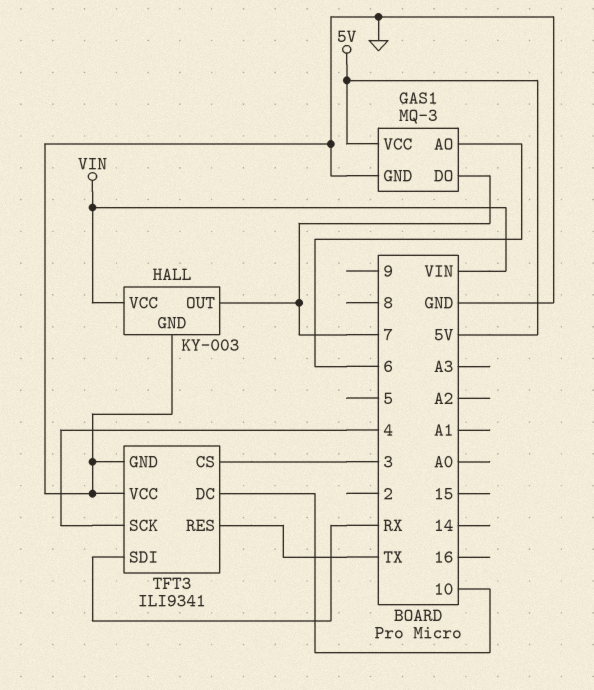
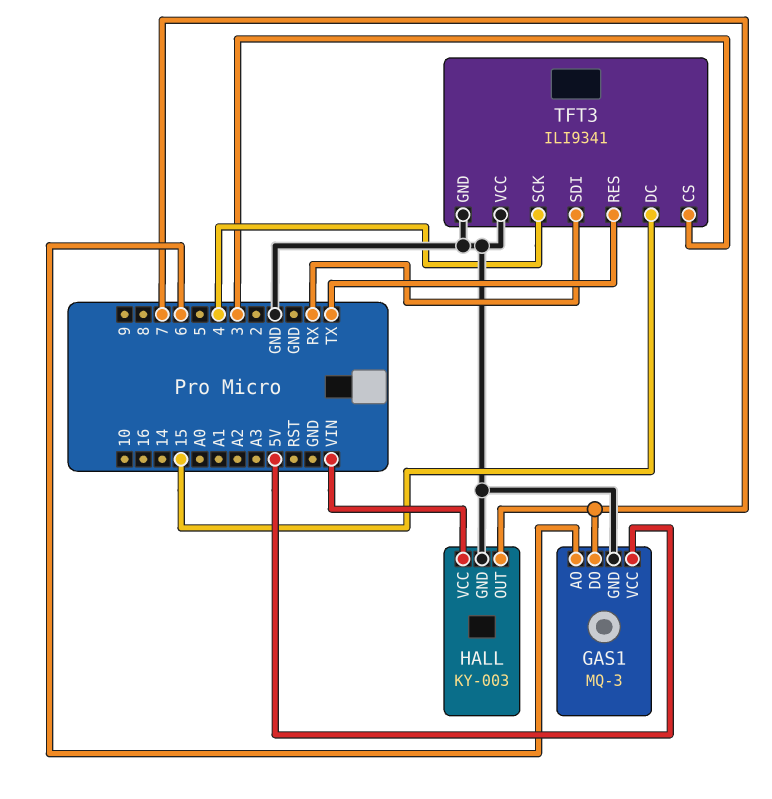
TFT3 pin DC: 10 -> 15

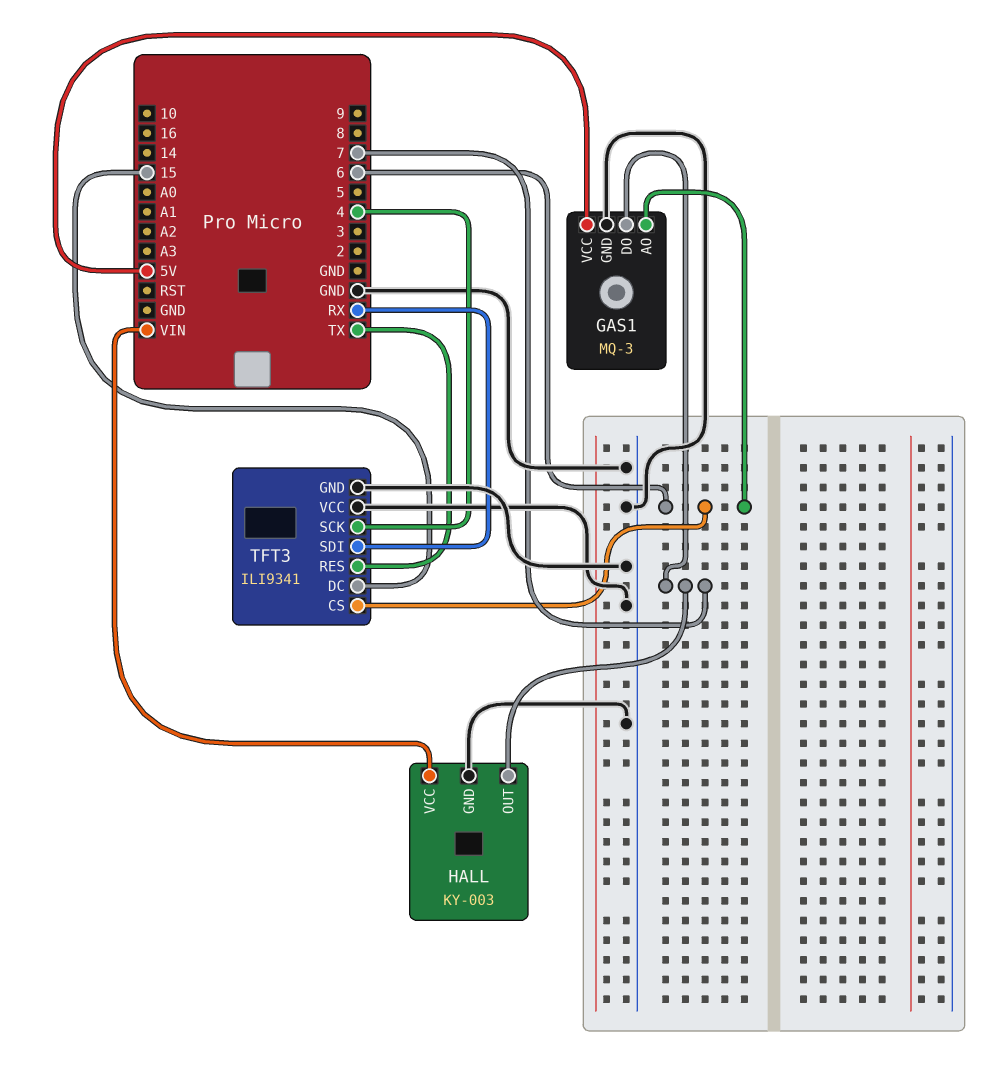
TFT3 pin CS: 3 -> 6

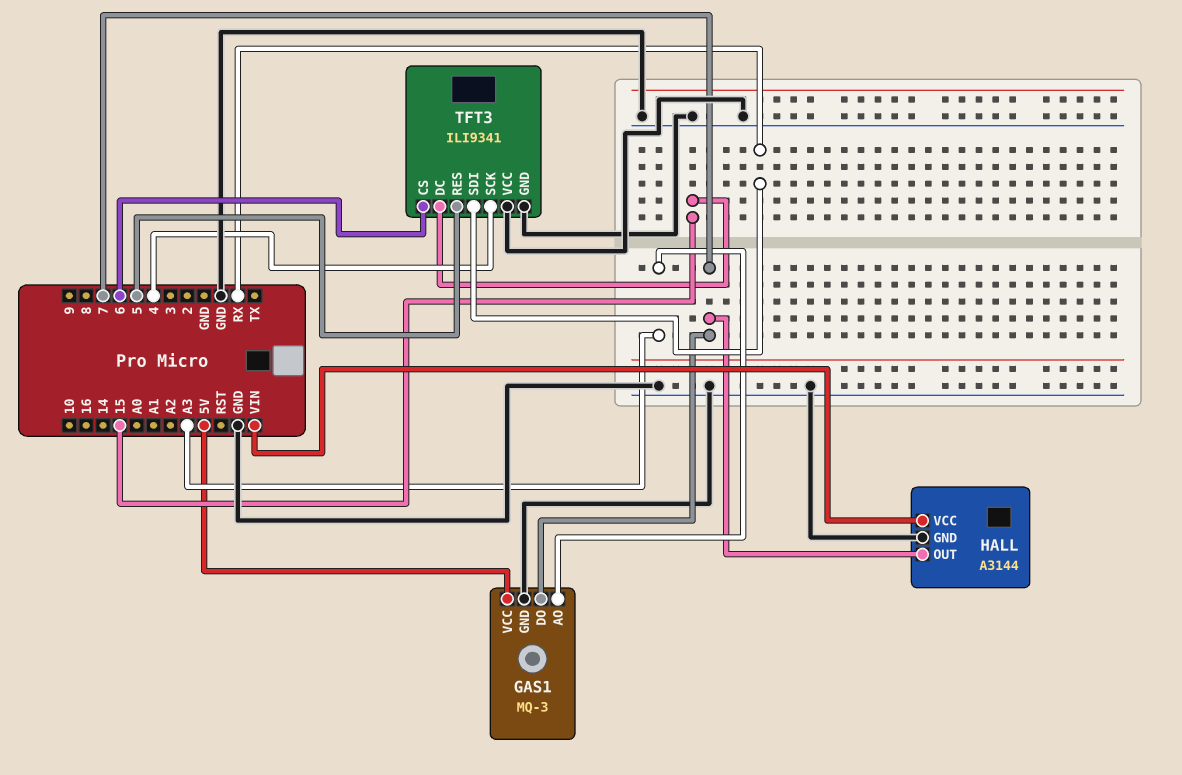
GAS1 pin AO: 6 -> A3
HALL: KY-003 -> A3144
TFT3 pin RES: TX -> 5

